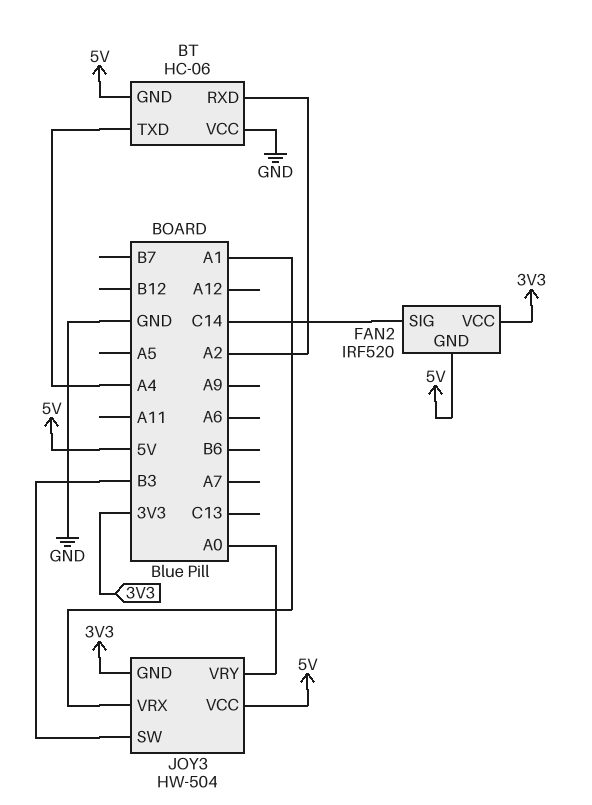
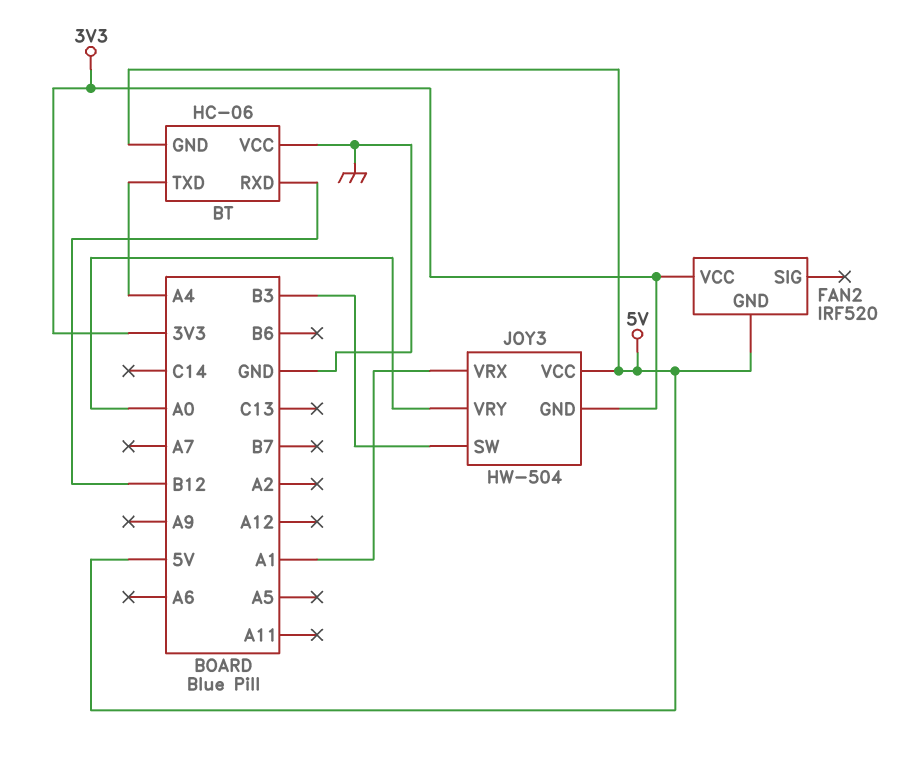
BT pin RXD: A2 -> B12
FAN2 pin SIG: C14 -> none

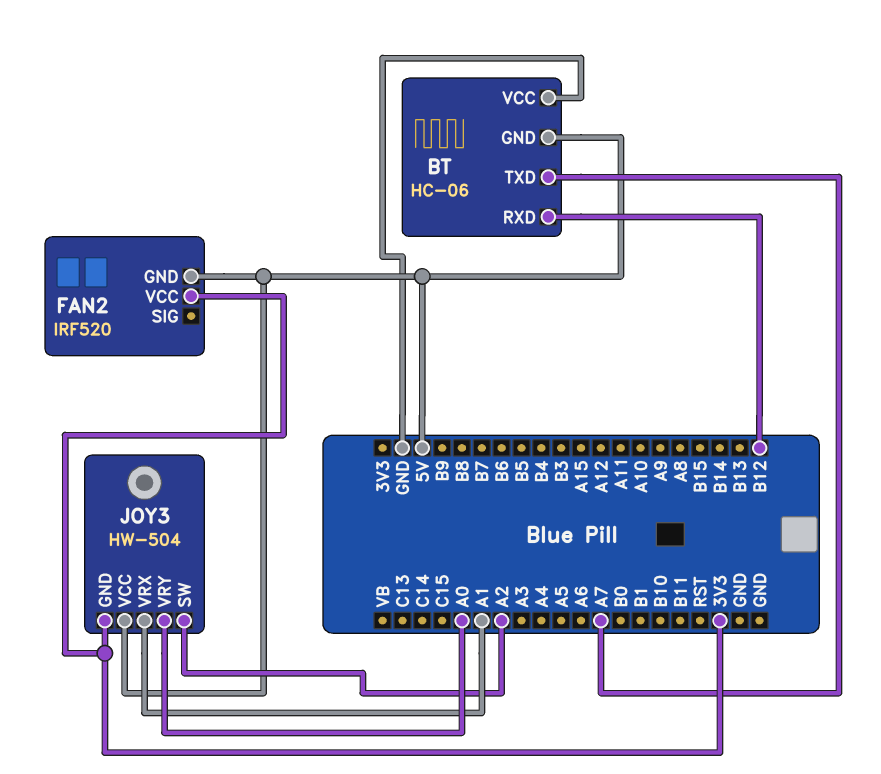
BT pin TXD: A4 -> A7
JOY3 pin SW: B3 -> A2

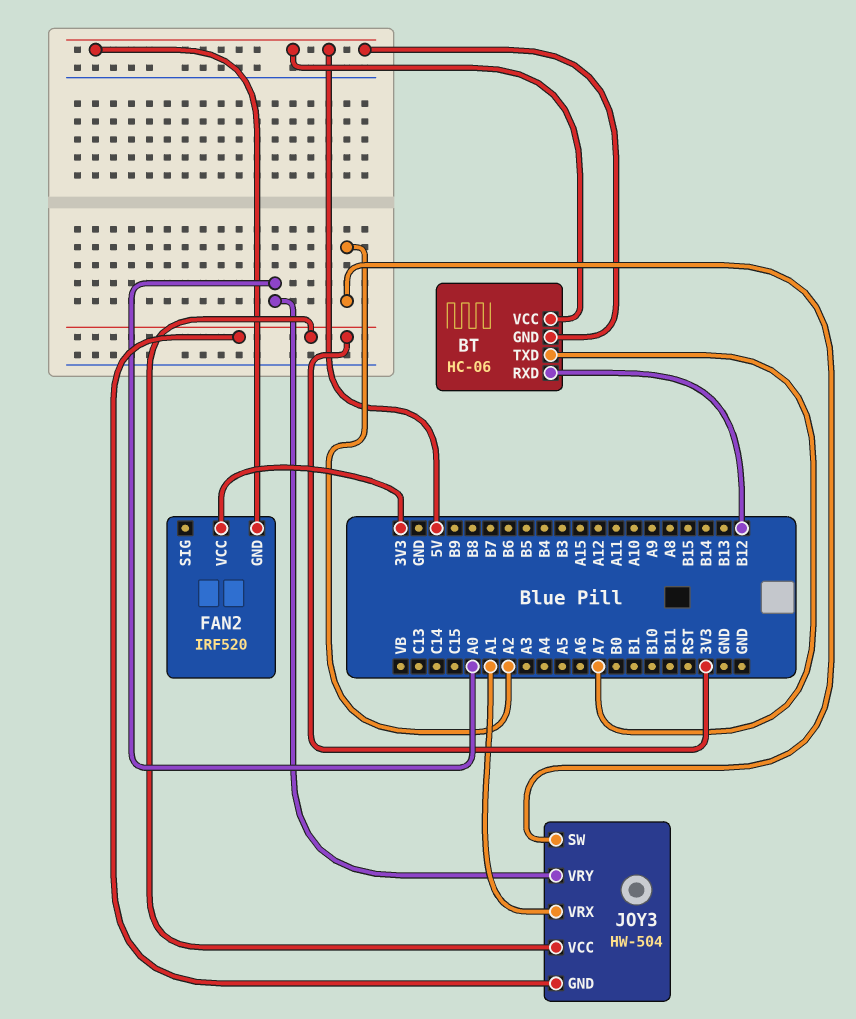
BT pin VCC: GND -> 5V
JOY3 pin VCC: 5V -> 3V3

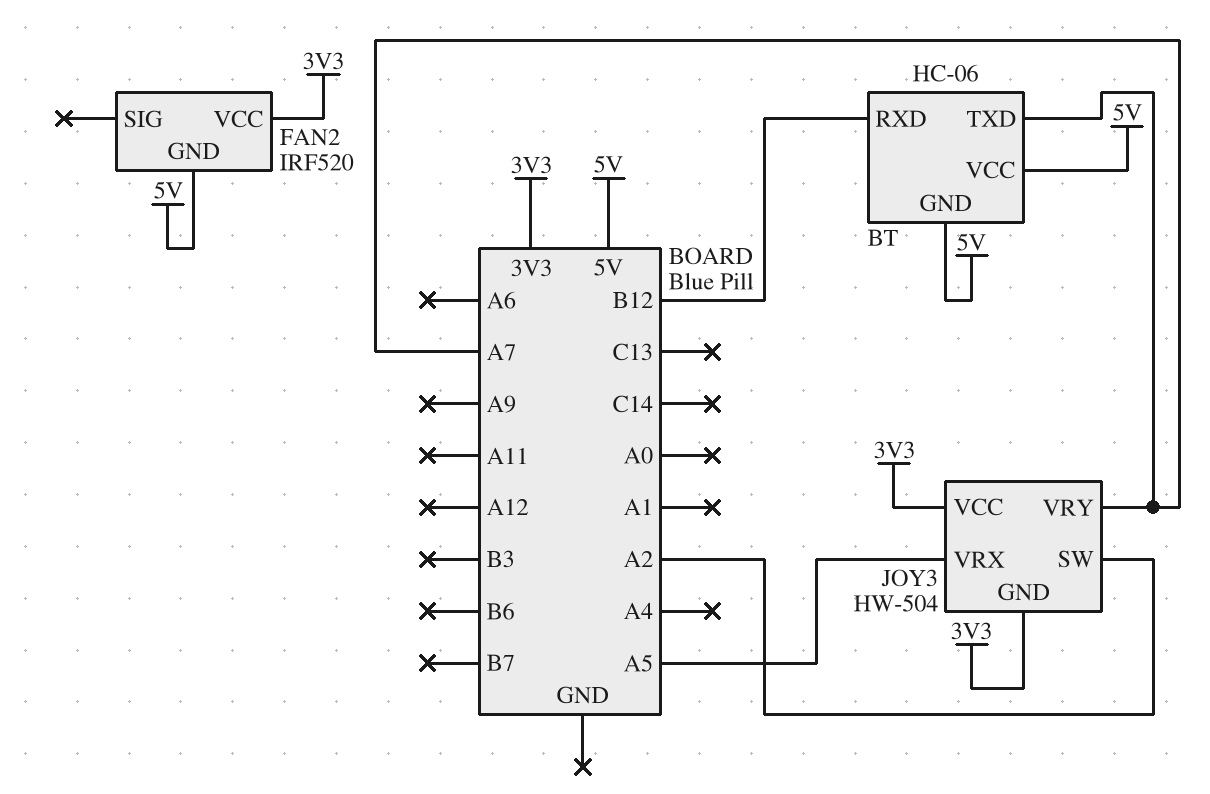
JOY3 pin VRX: A1 -> A5
JOY3 pin VRY: A0 -> A7

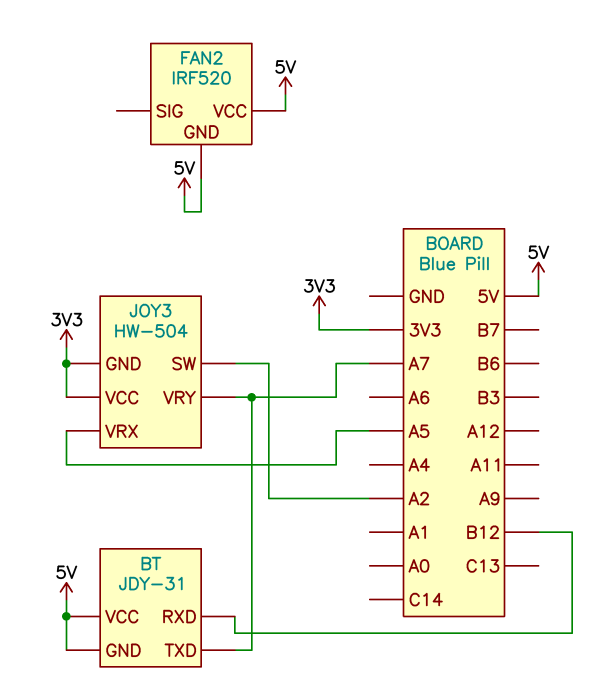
BT: HC-06 -> JDY-31
FAN2 pin VCC: 3V3 -> 5V

